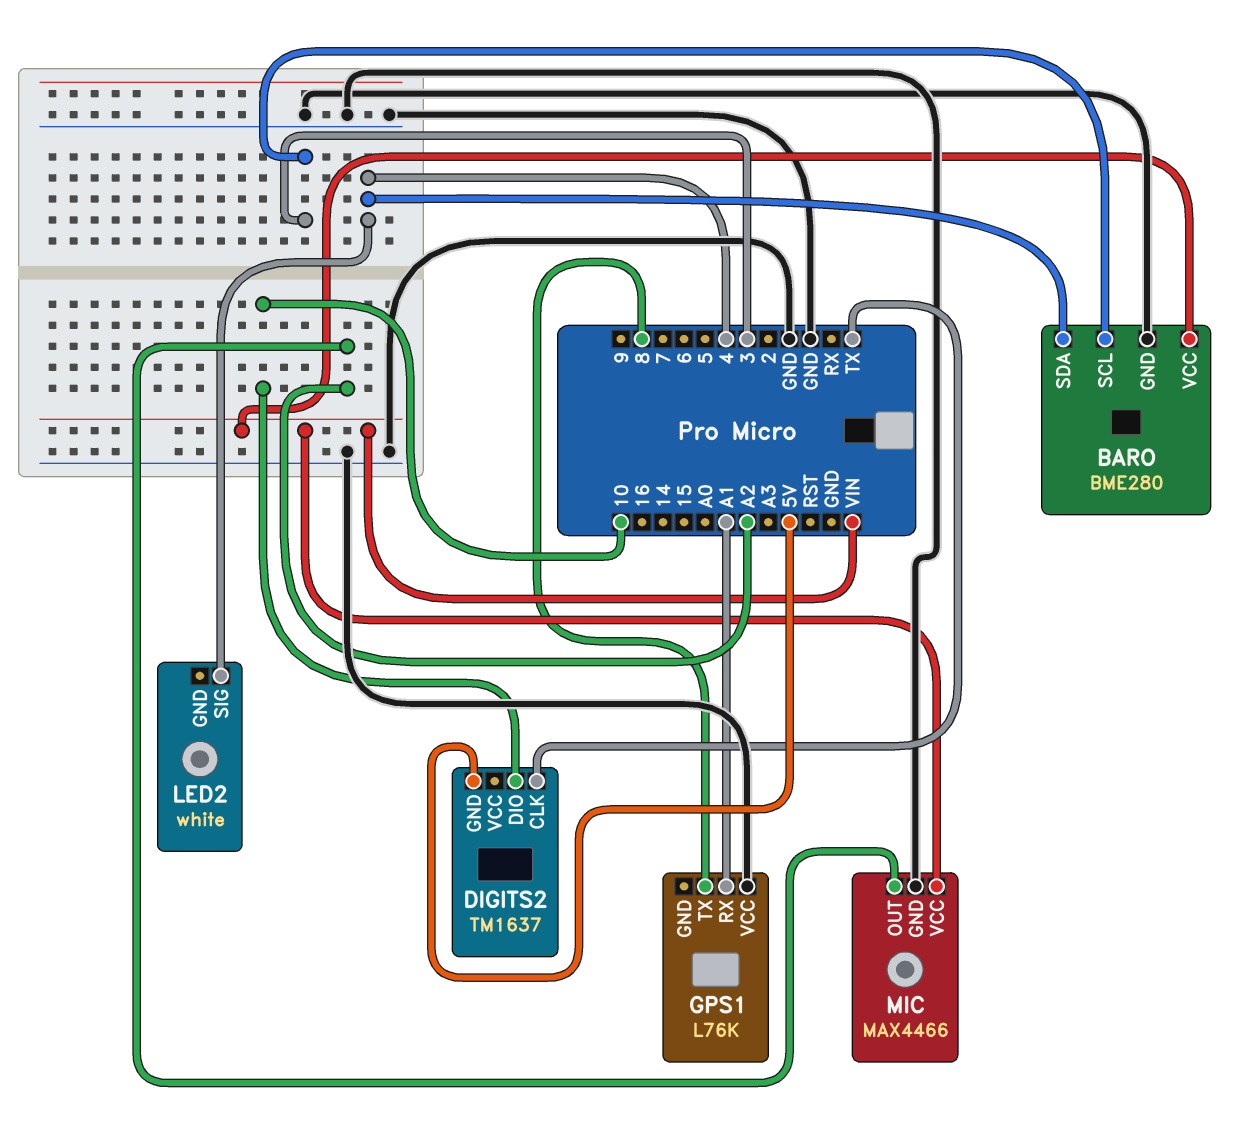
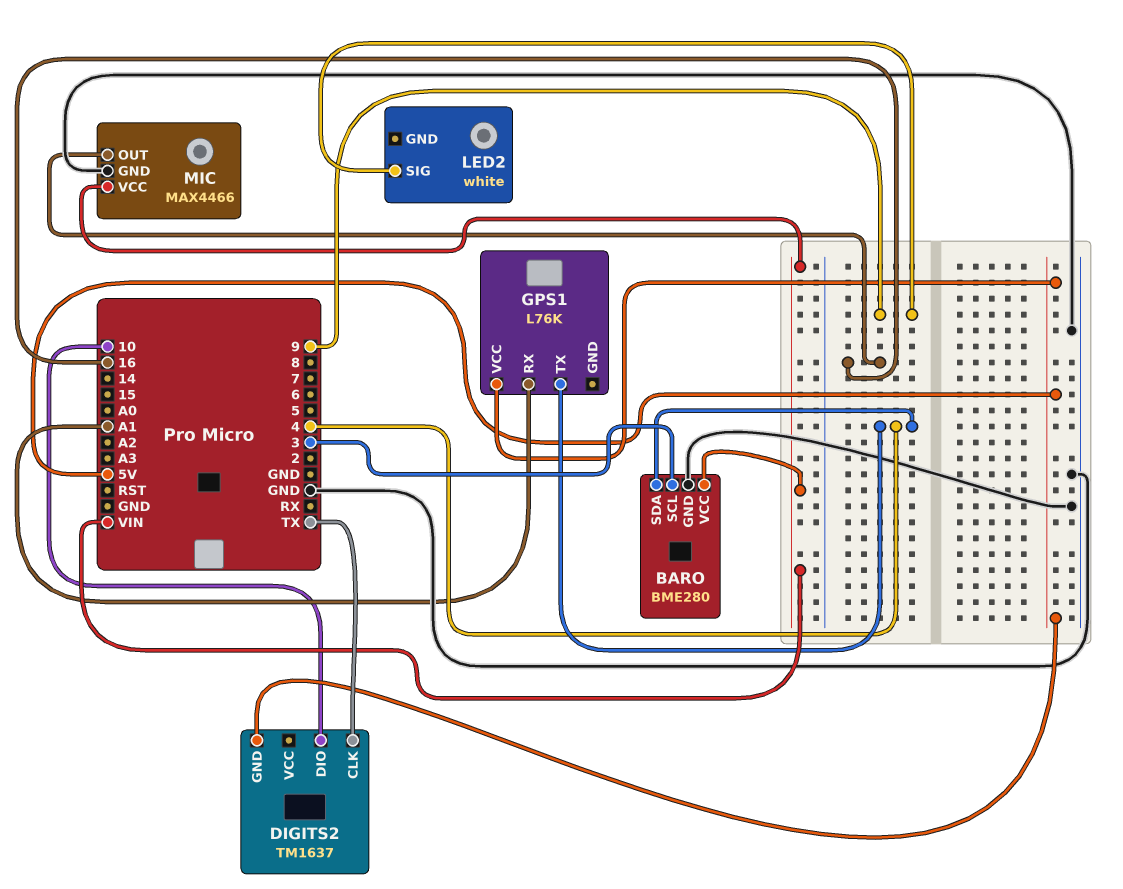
GPS1 pin TX: 8 -> 4
GPS1 pin VCC: GND -> 5V
LED2 pin SIG: 4 -> 9
MIC pin OUT: A2 -> 16

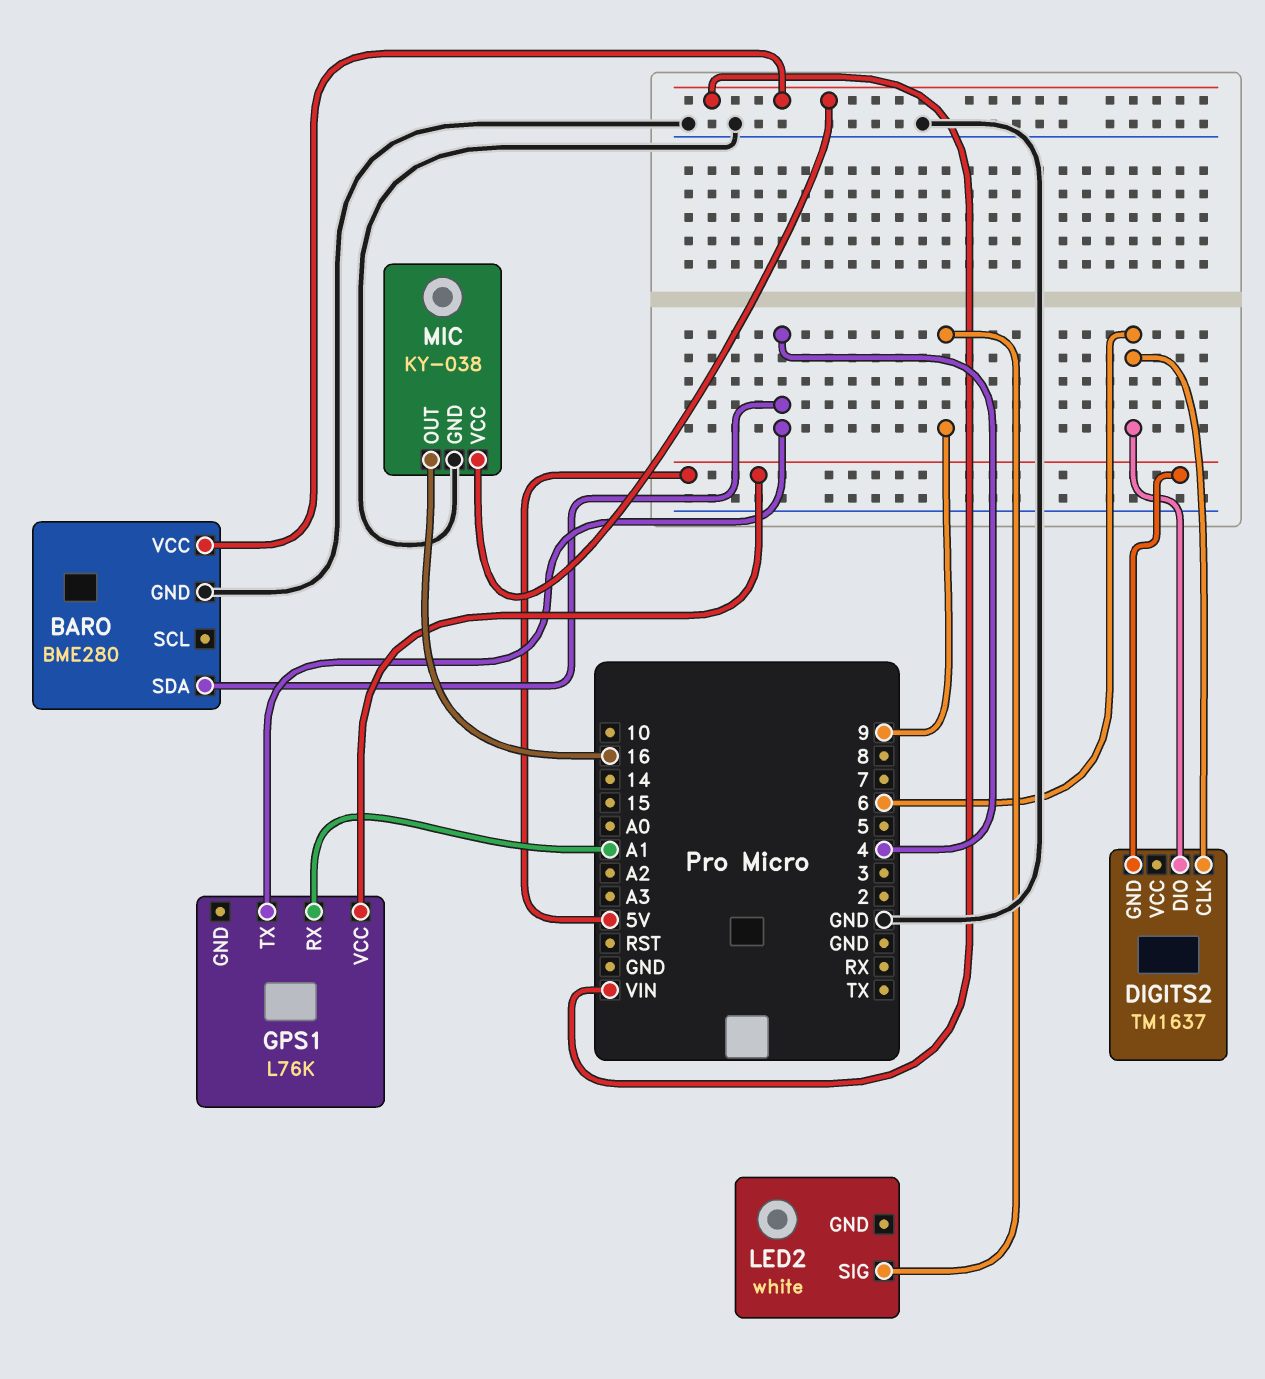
BARO pin SCL: 3 -> none
DIGITS2 pin CLK: TX -> 6
DIGITS2 pin DIO: 10 -> 6
MIC: MAX4466 -> KY-038

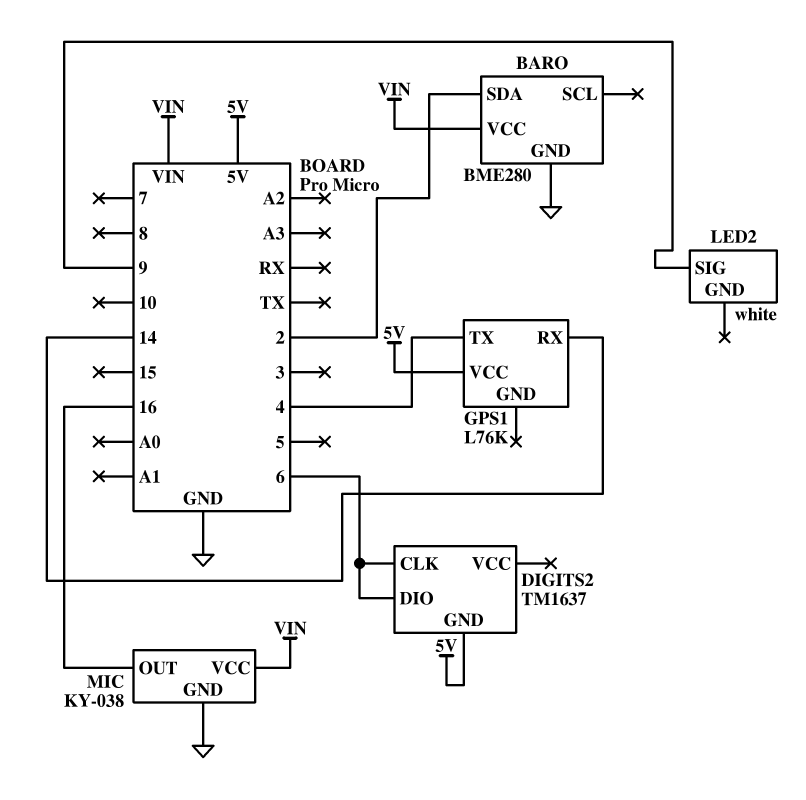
BARO pin SDA: 4 -> 2
GPS1 pin RX: A1 -> 14

